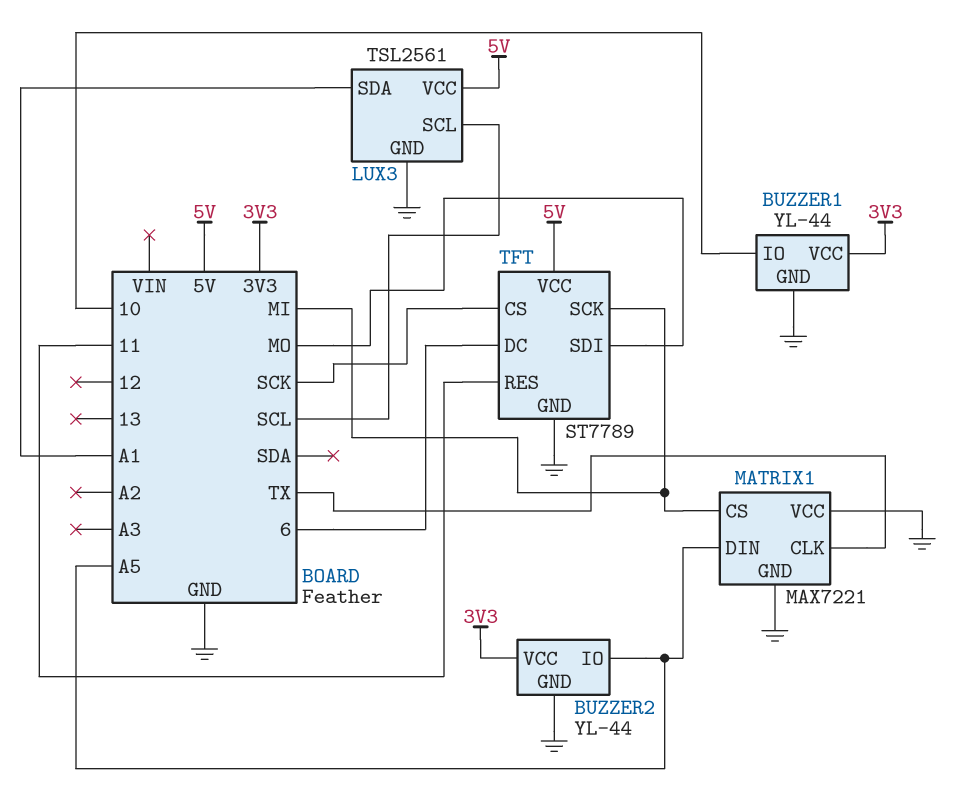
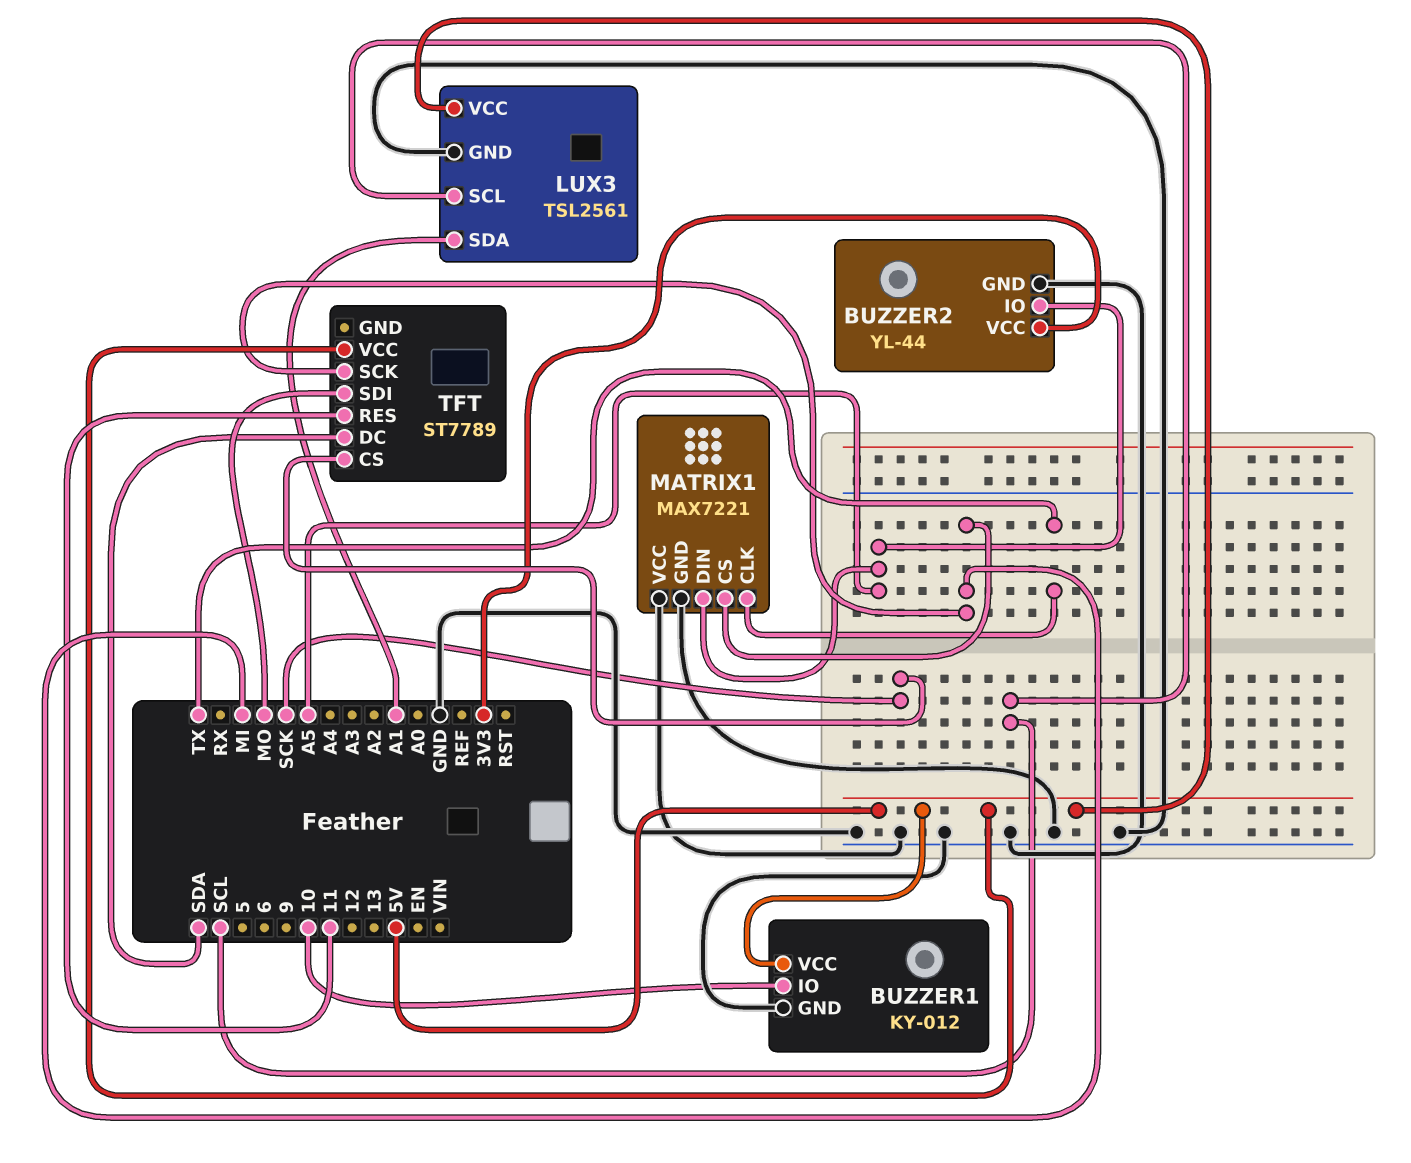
BUZZER1: YL-44 -> KY-012
BUZZER1 pin VCC: 3V3 -> 5V
TFT pin DC: 6 -> SDA
TFT pin GND: GND -> none

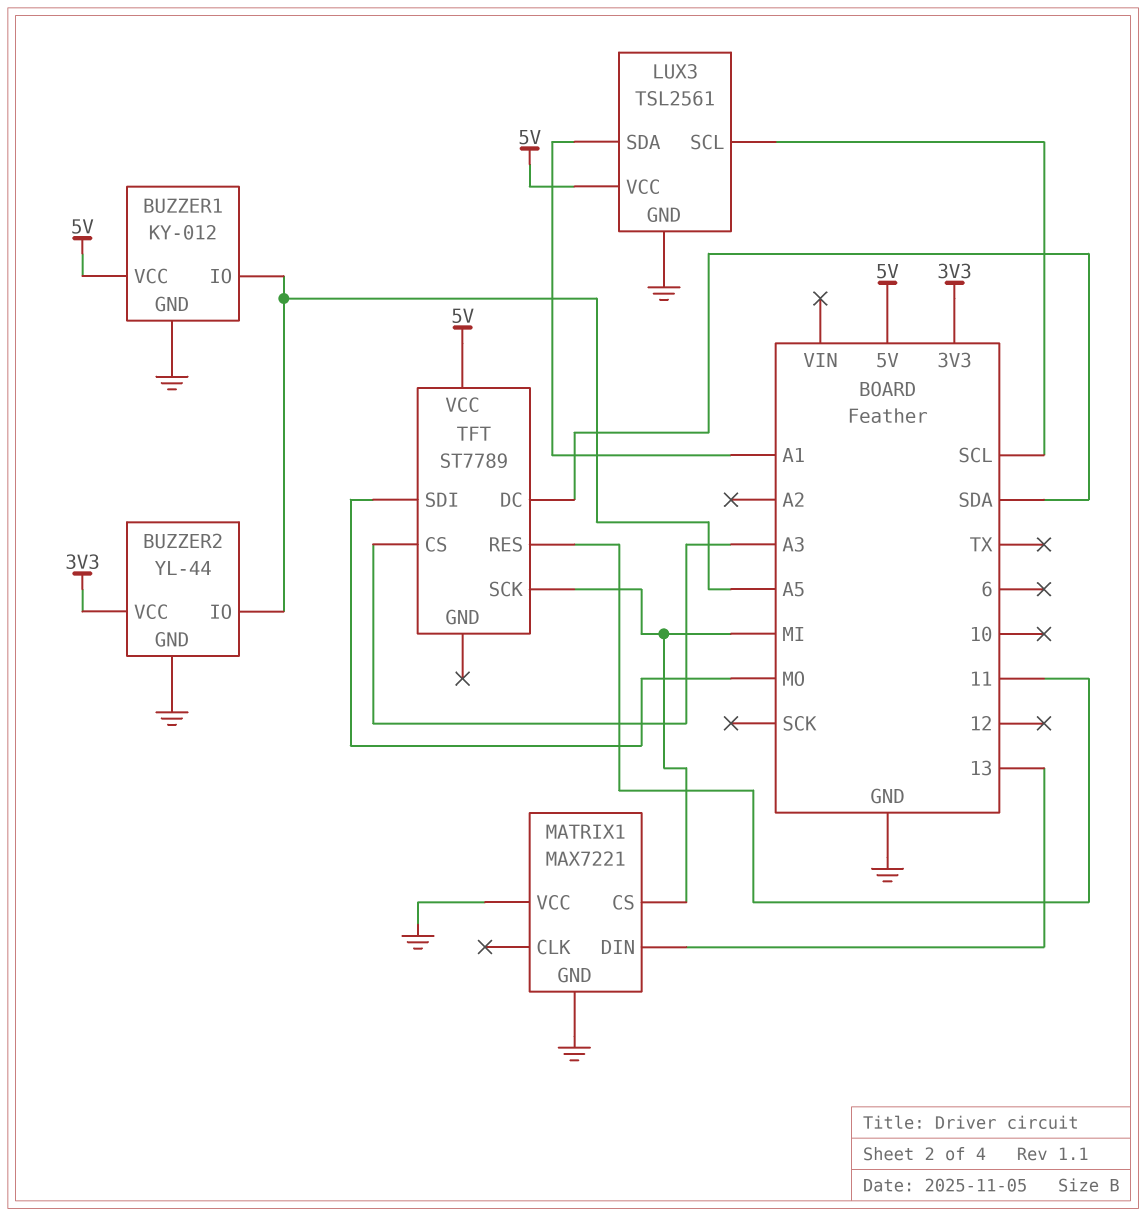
BUZZER1 pin IO: 10 -> A5
MATRIX1 pin CLK: TX -> none
MATRIX1 pin DIN: A5 -> 13
TFT pin CS: SCK -> A3

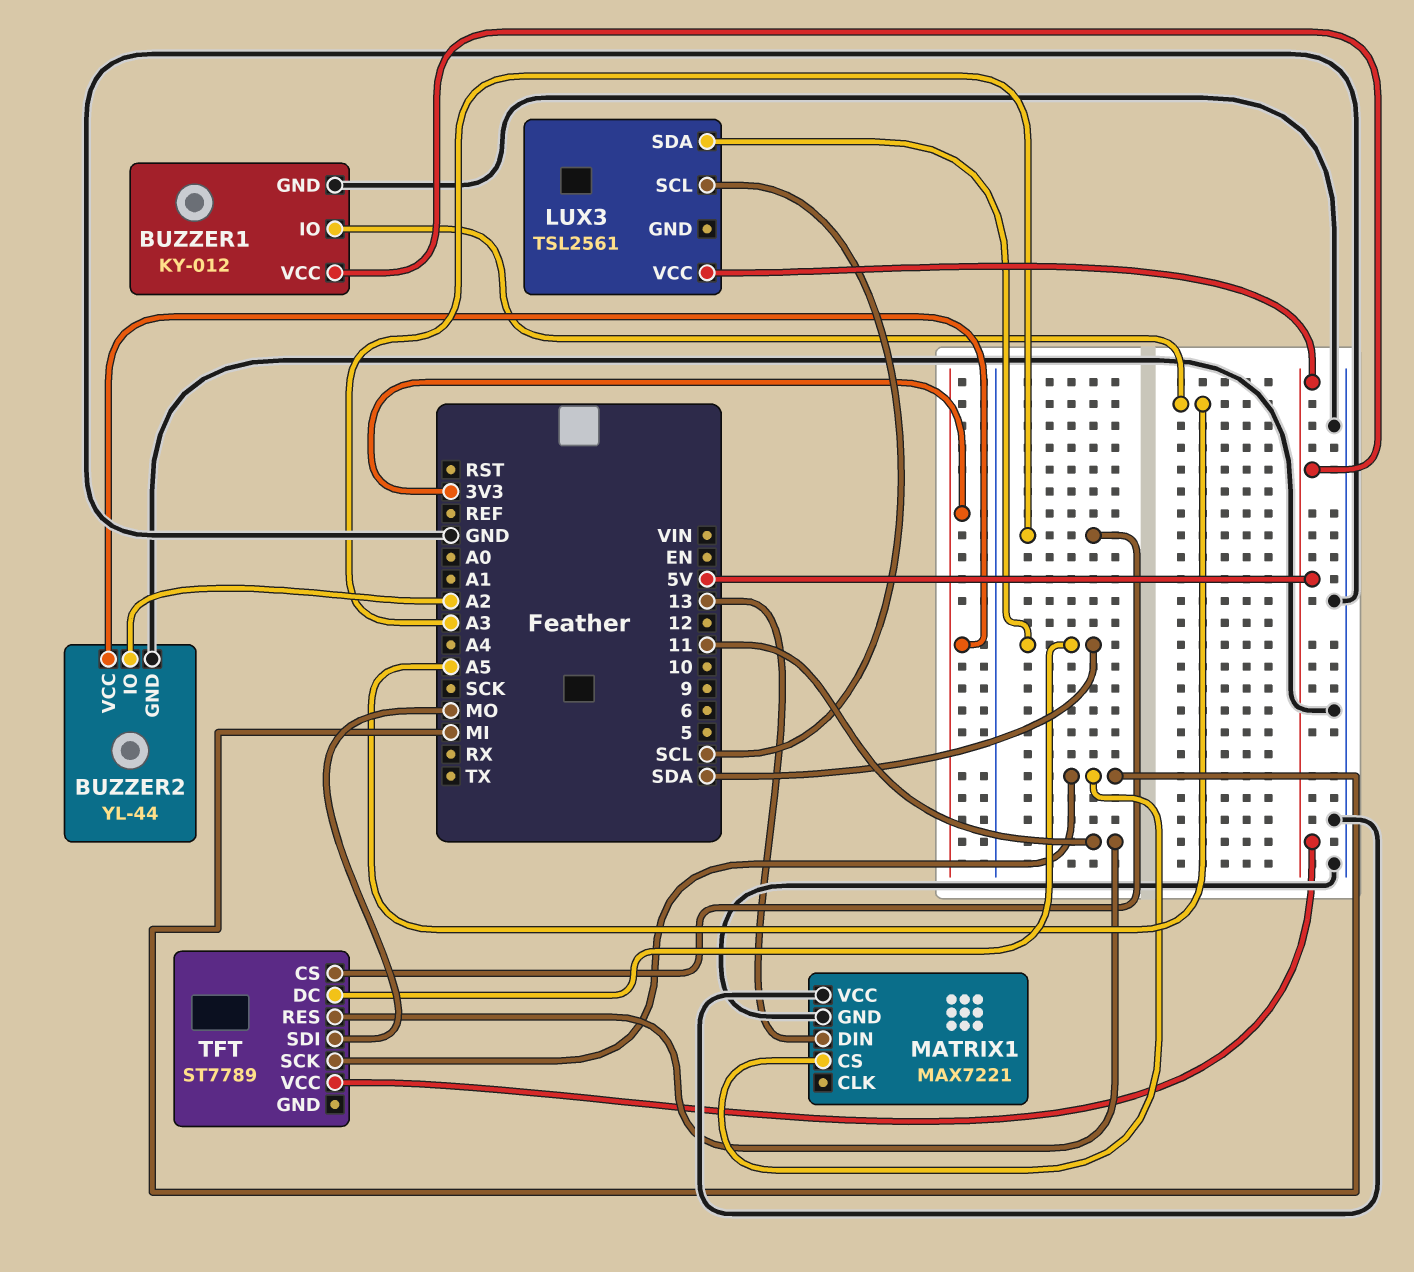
BUZZER2 pin IO: A5 -> A2
LUX3 pin GND: GND -> none
LUX3 pin SDA: A1 -> SDA

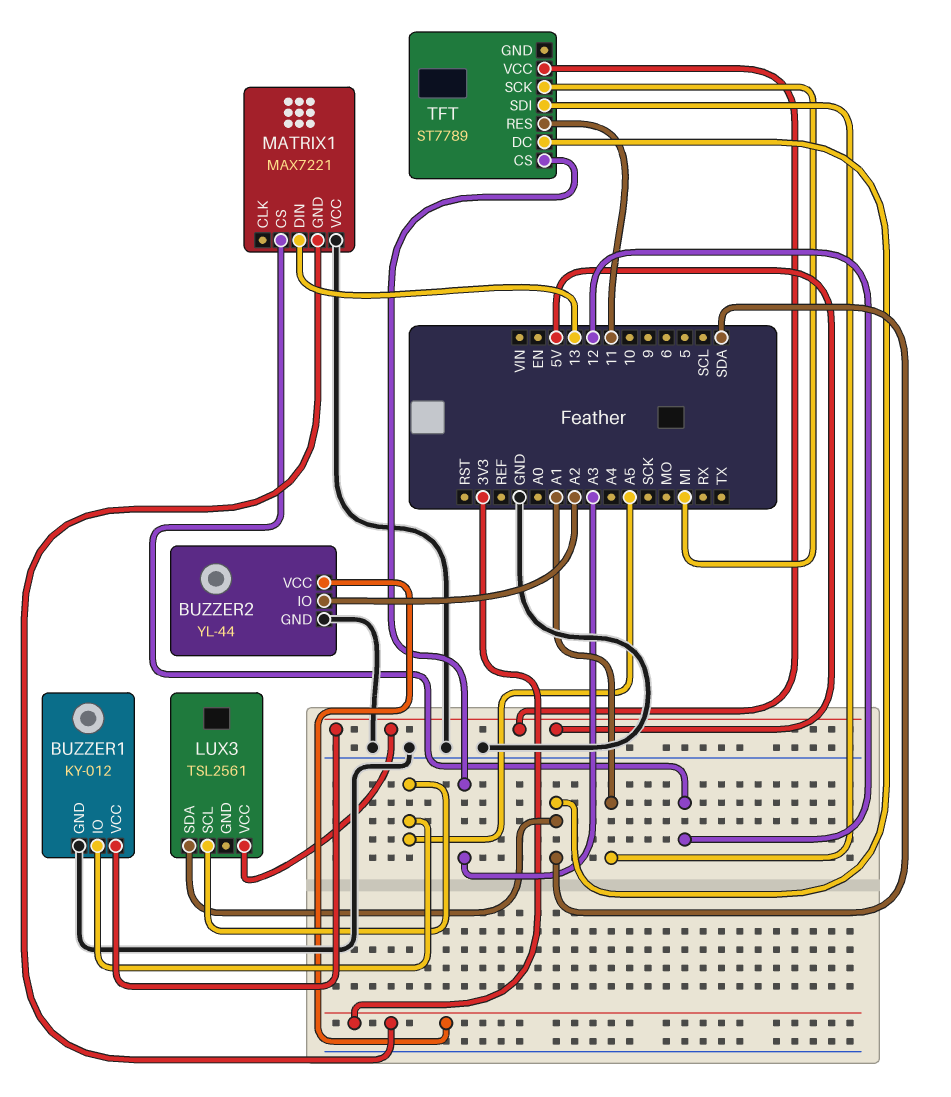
LUX3 pin SCL: SCL -> A5
MATRIX1 pin CS: MI -> 12
MATRIX1 pin GND: GND -> 3V3
TFT pin SDI: MO -> A1

